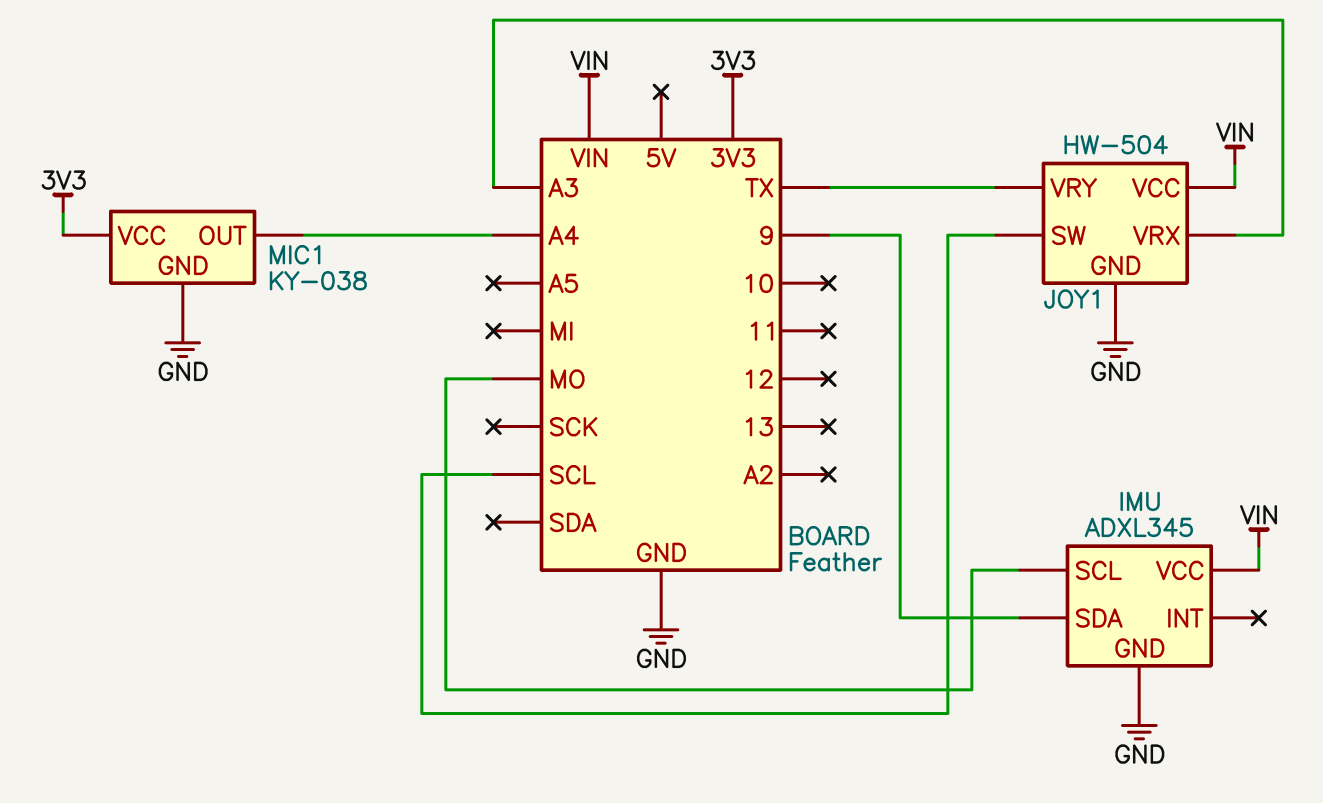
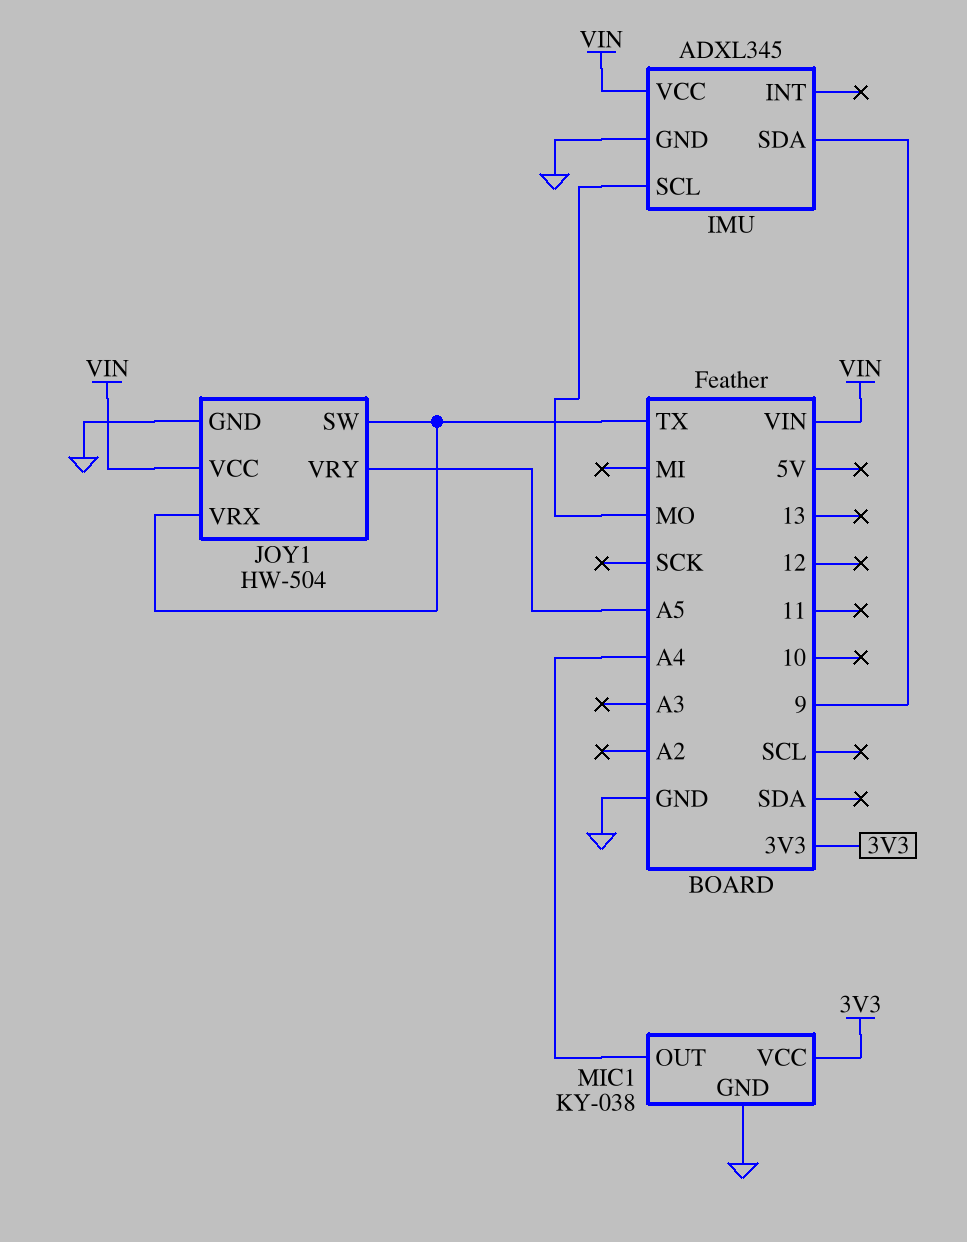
JOY1 pin SW: SCL -> TX
JOY1 pin VRX: A3 -> TX
JOY1 pin VRY: TX -> A5

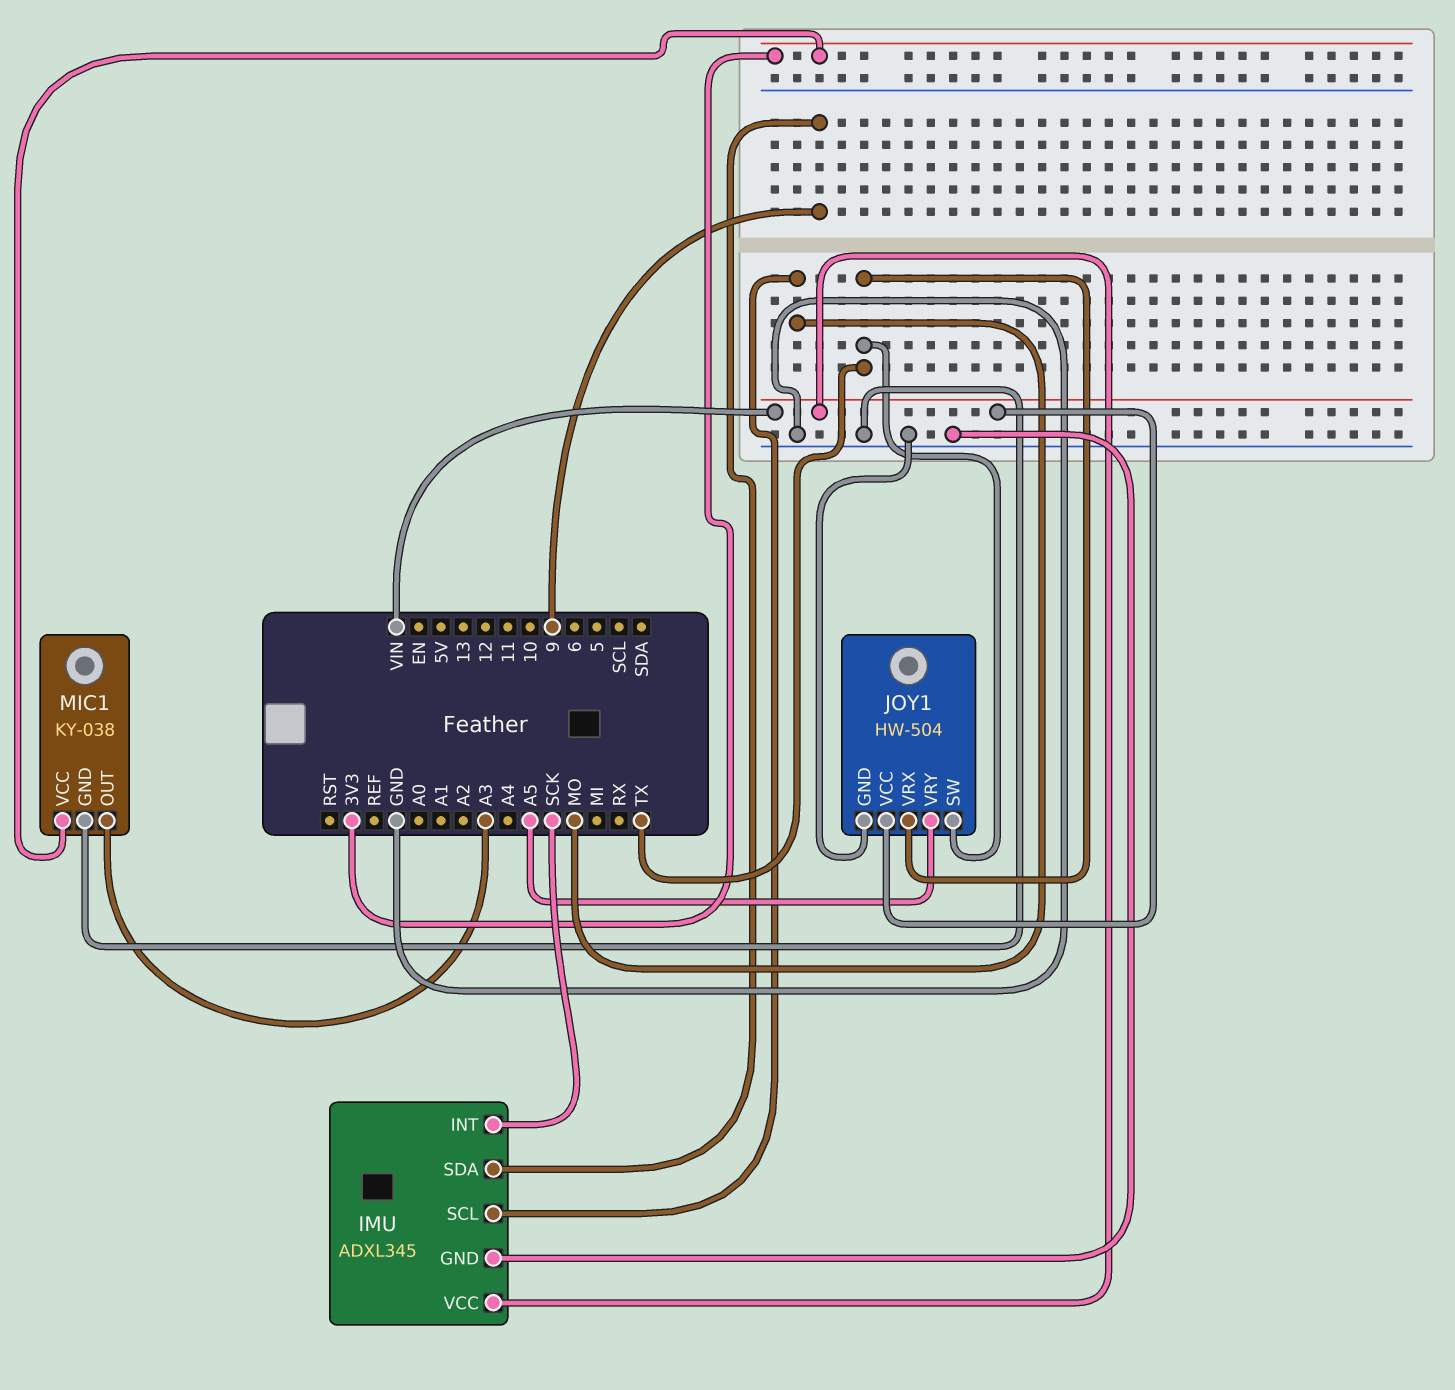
IMU pin INT: none -> SCK
MIC1 pin OUT: A4 -> A3

